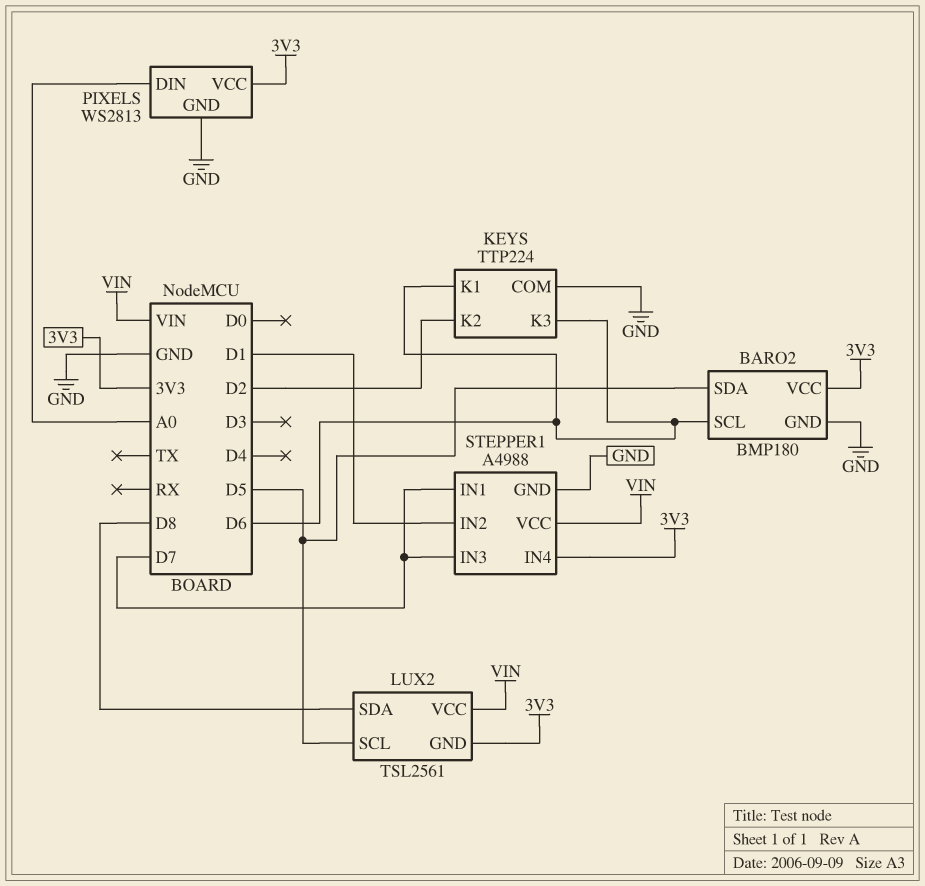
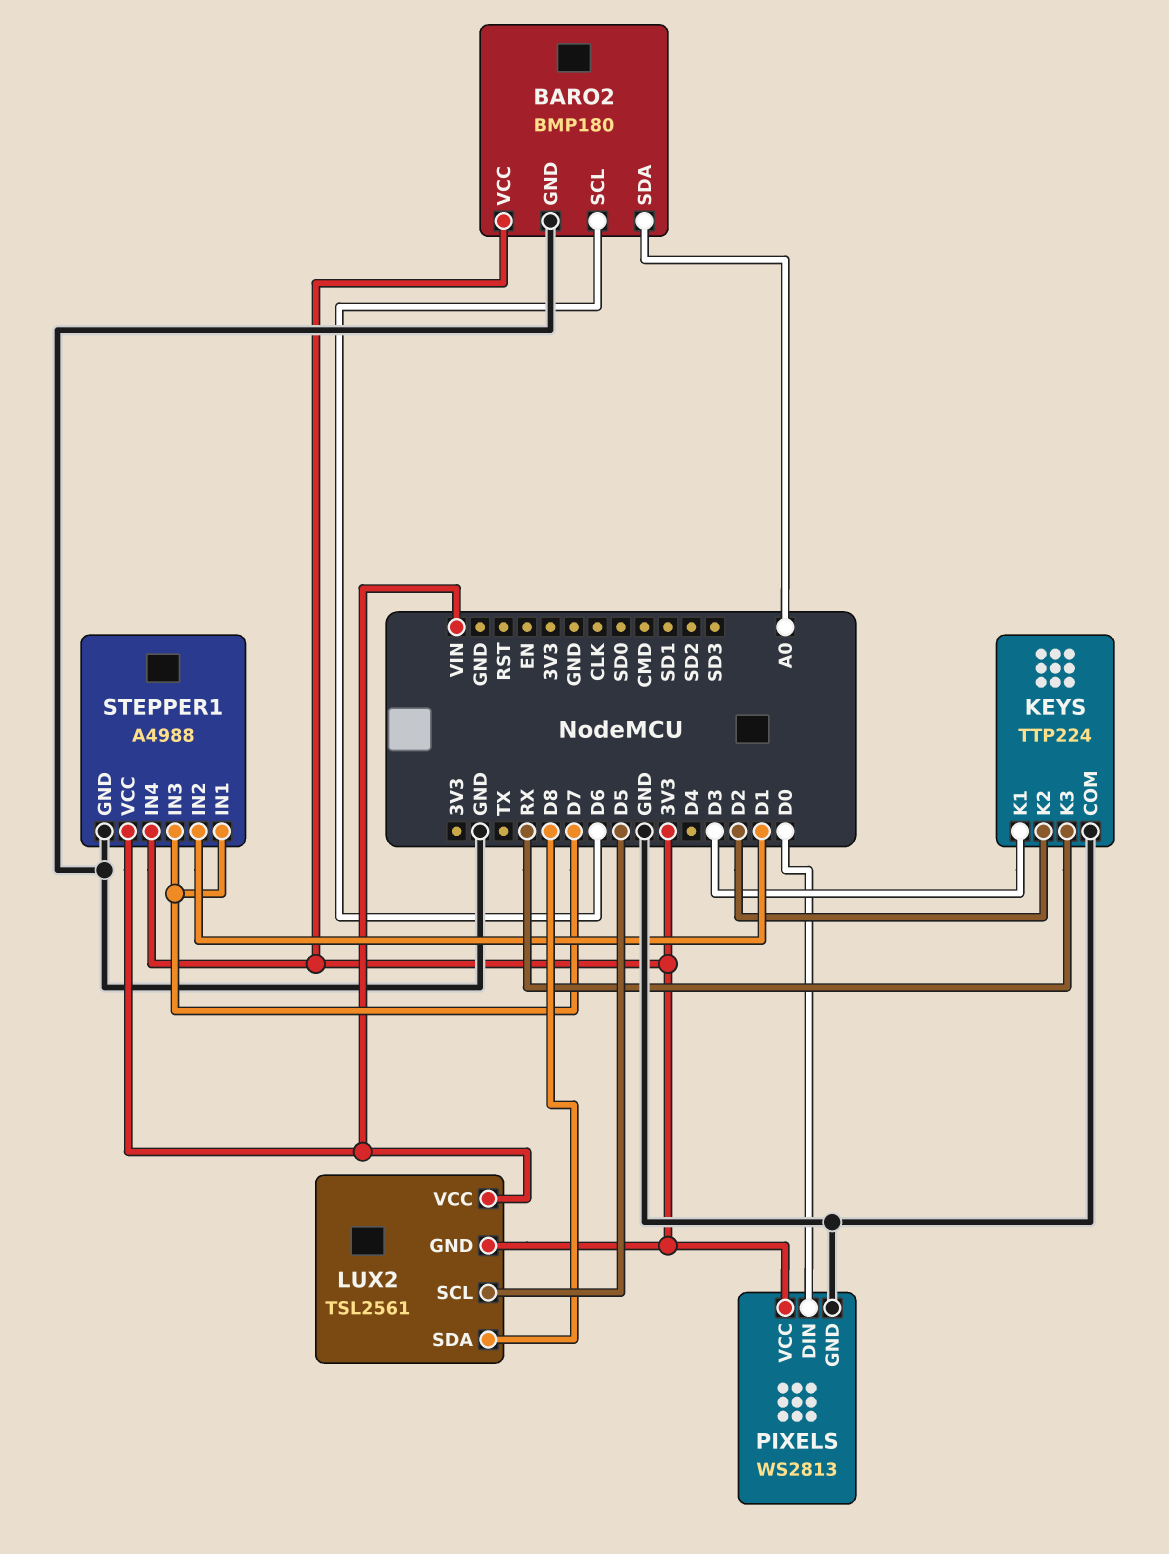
BARO2 pin SDA: D5 -> A0
KEYS pin K1: D6 -> D3
KEYS pin K3: D6 -> RX
PIXELS pin DIN: A0 -> D0

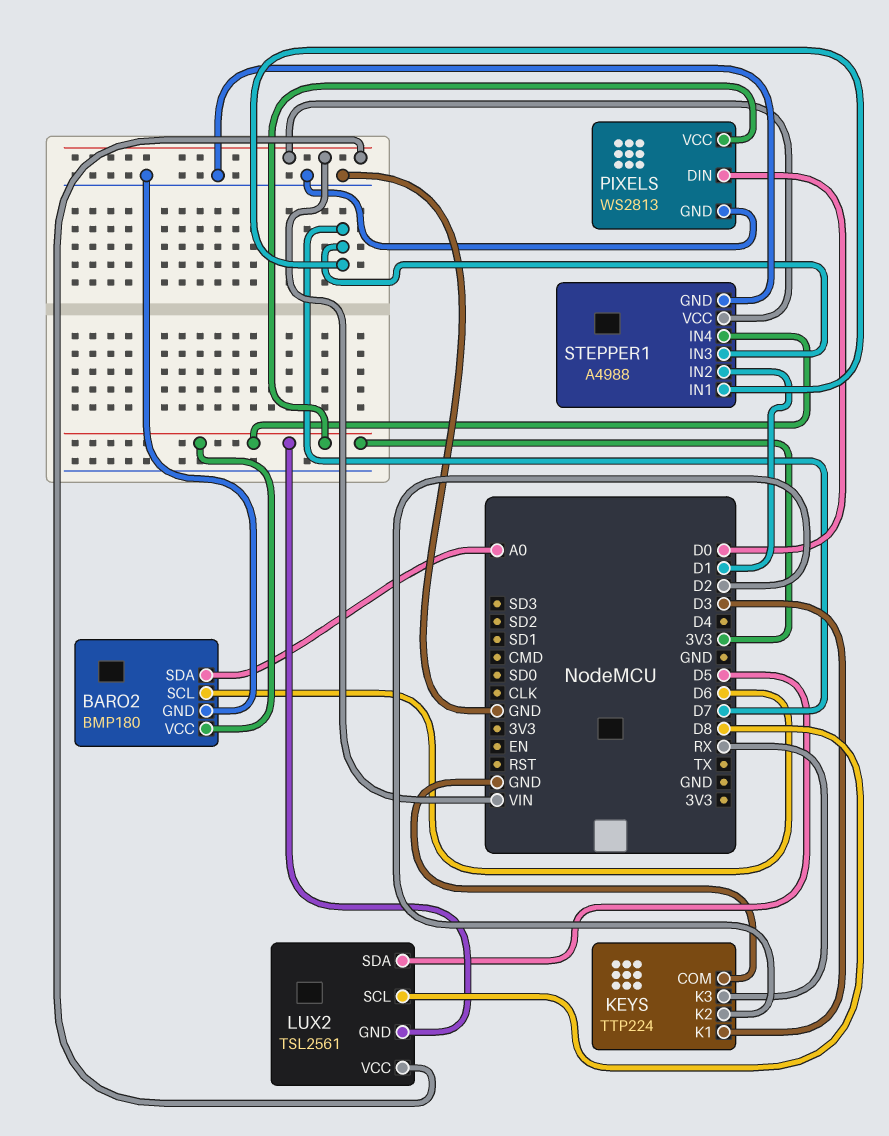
LUX2 pin SCL: D5 -> D8
LUX2 pin SDA: D8 -> D5

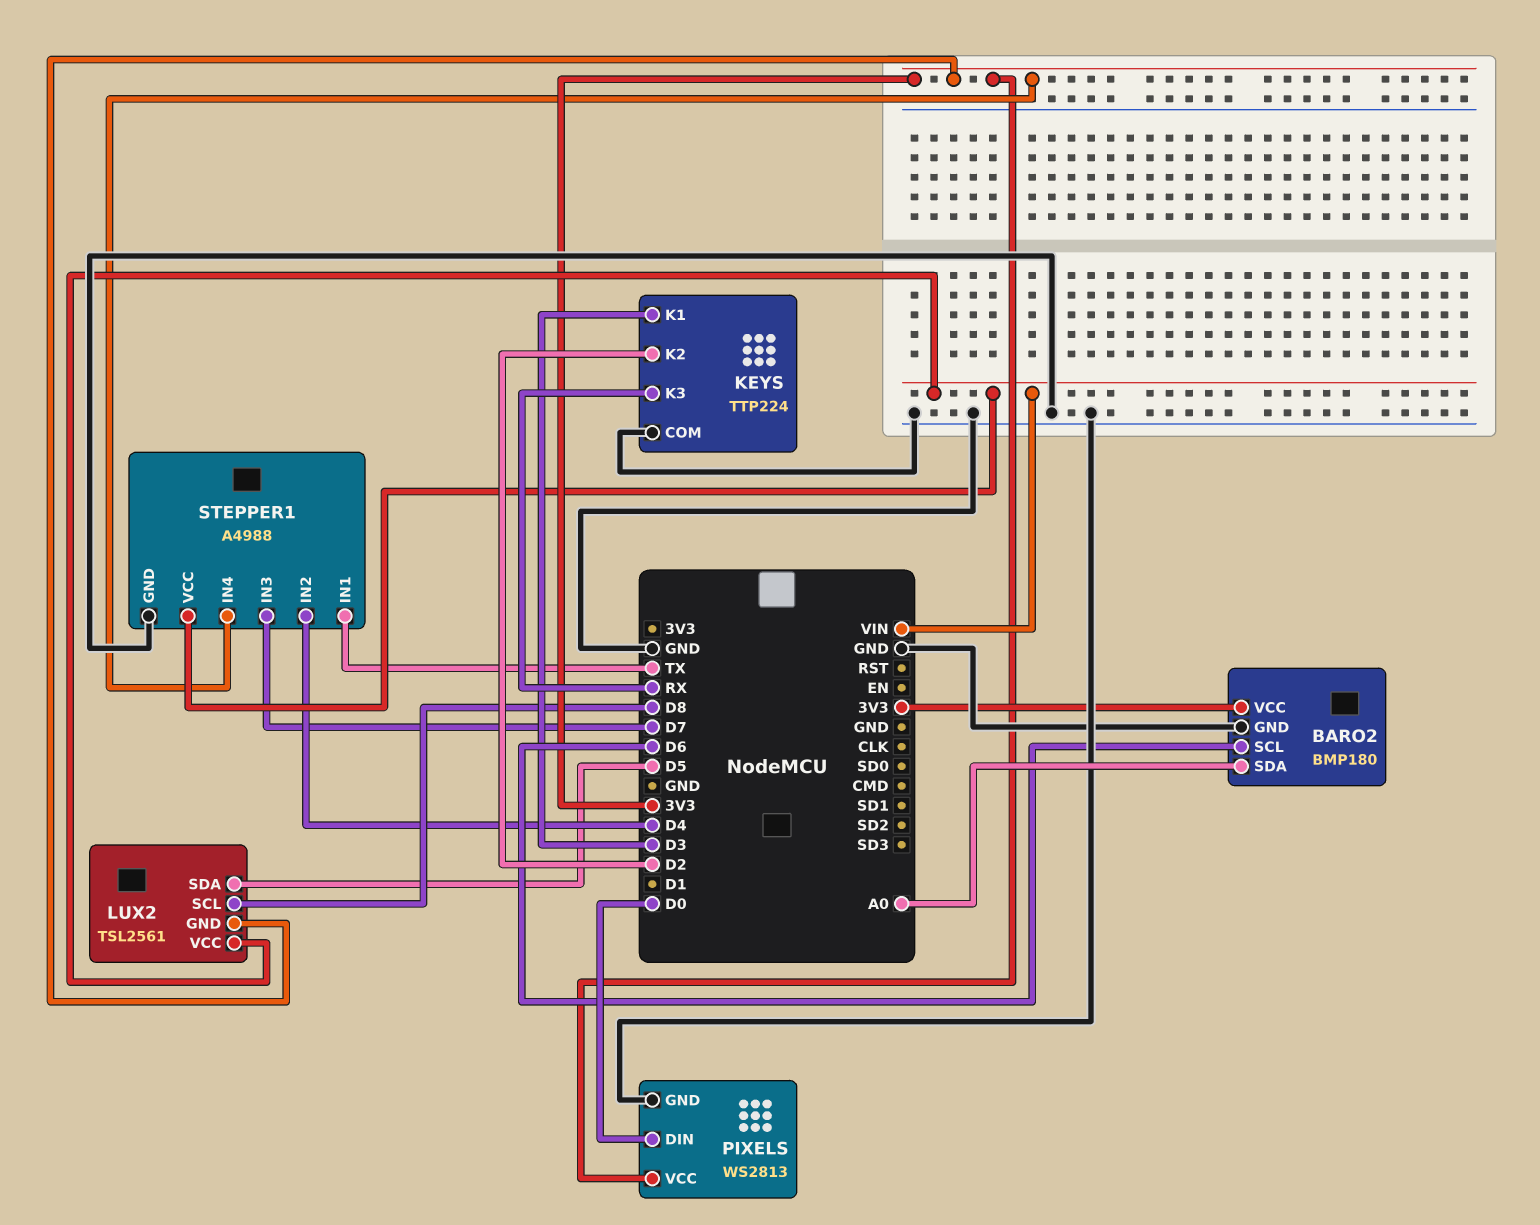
STEPPER1 pin IN1: D7 -> TX
STEPPER1 pin IN2: D1 -> D4

